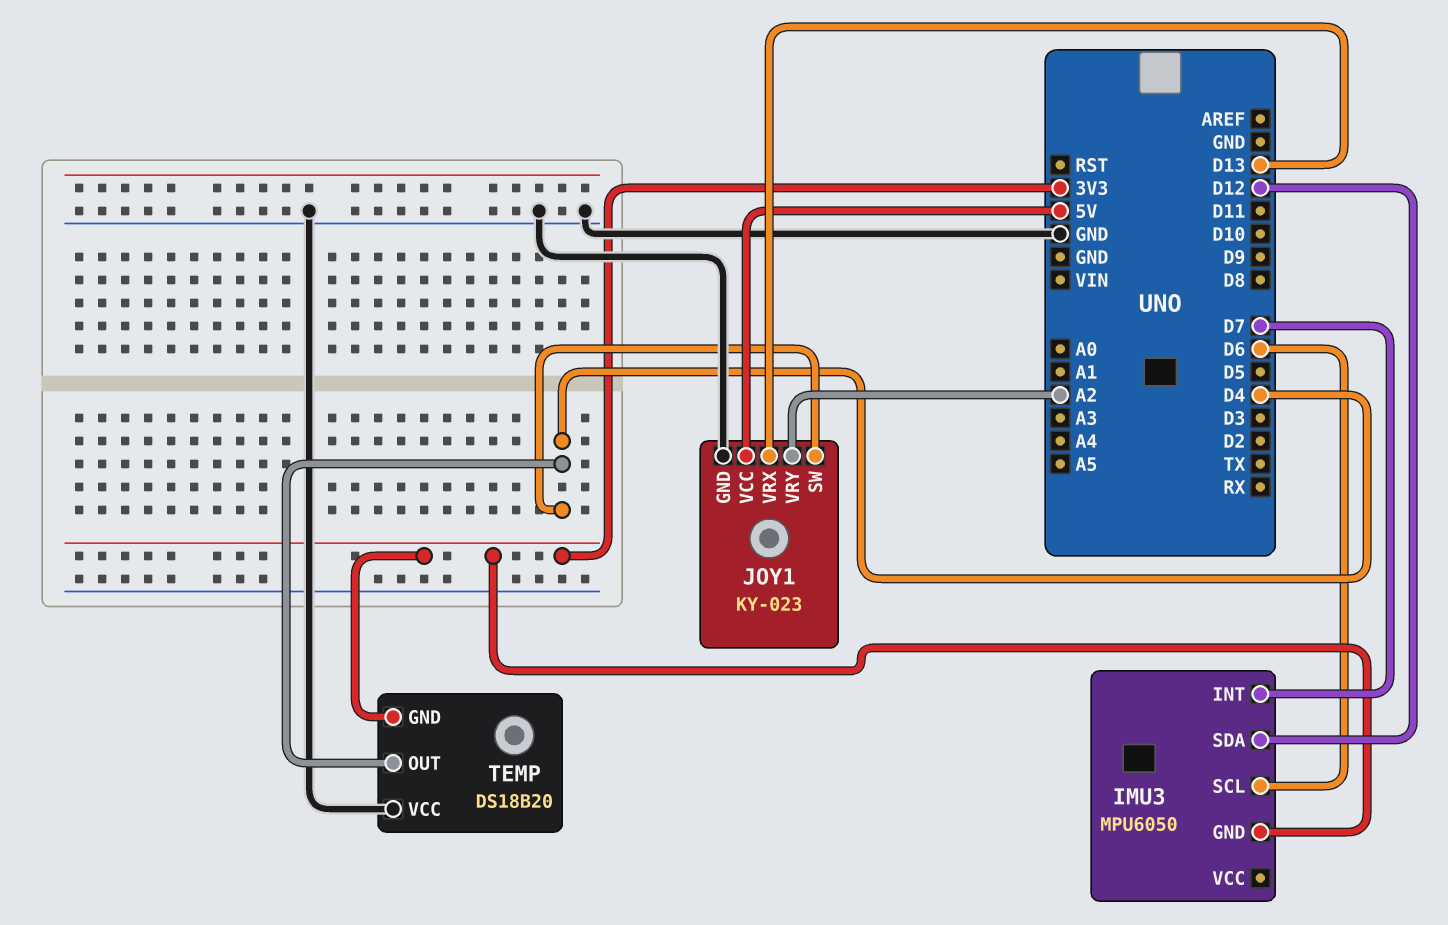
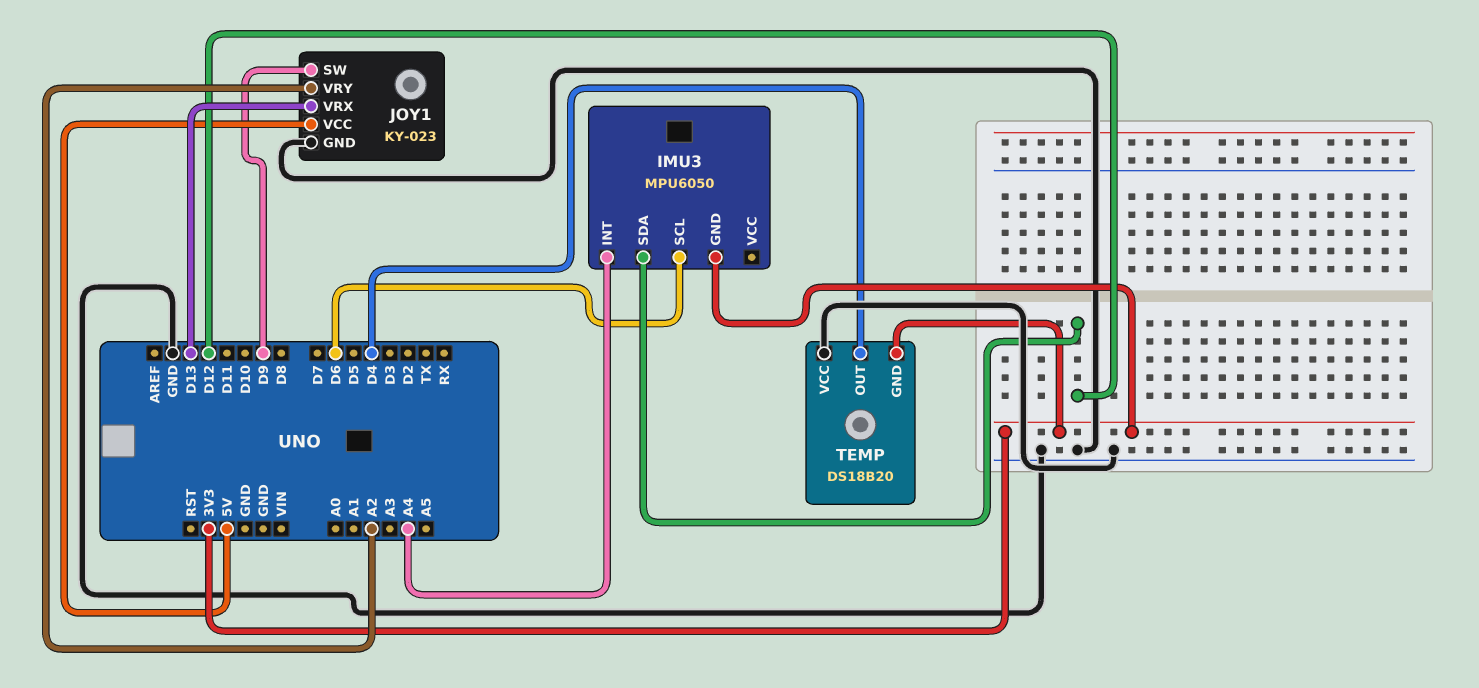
IMU3 pin INT: D7 -> A4
JOY1 pin SW: D4 -> D9

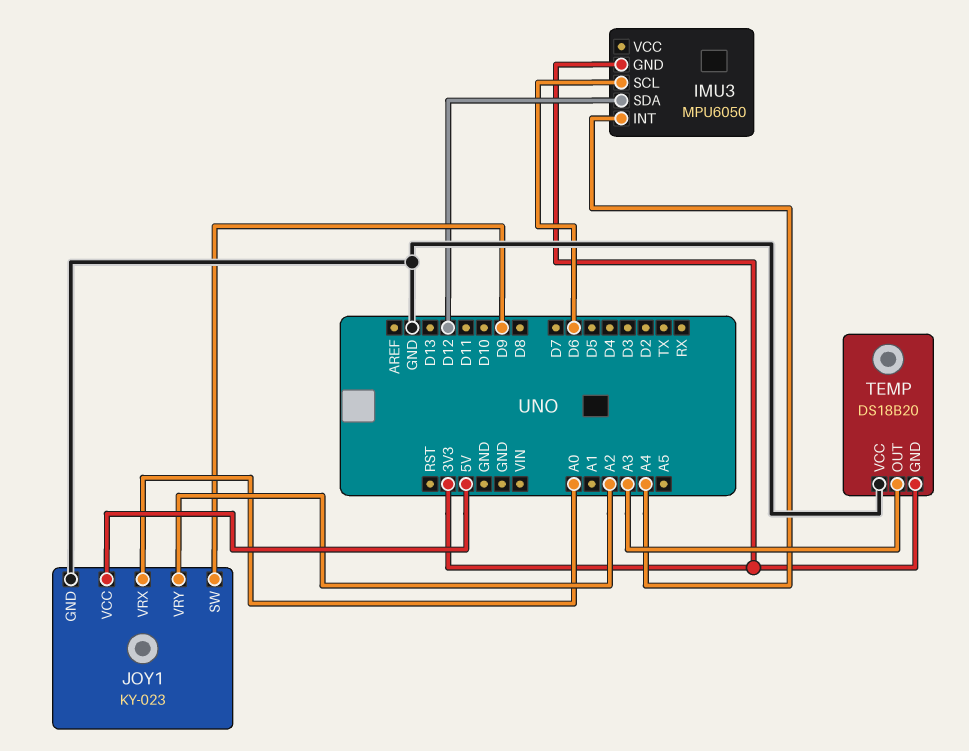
JOY1 pin VRX: D13 -> A0
TEMP pin OUT: D4 -> A3

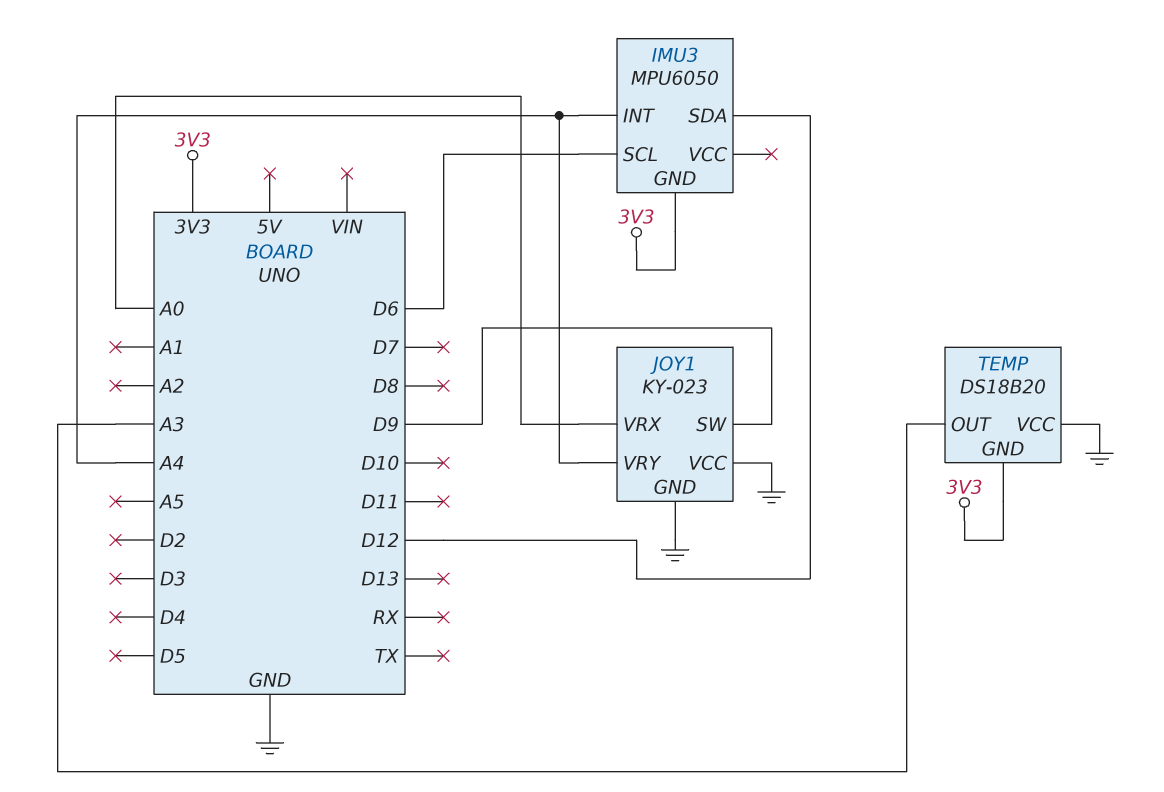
JOY1 pin VCC: 5V -> GND
JOY1 pin VRY: A2 -> A4

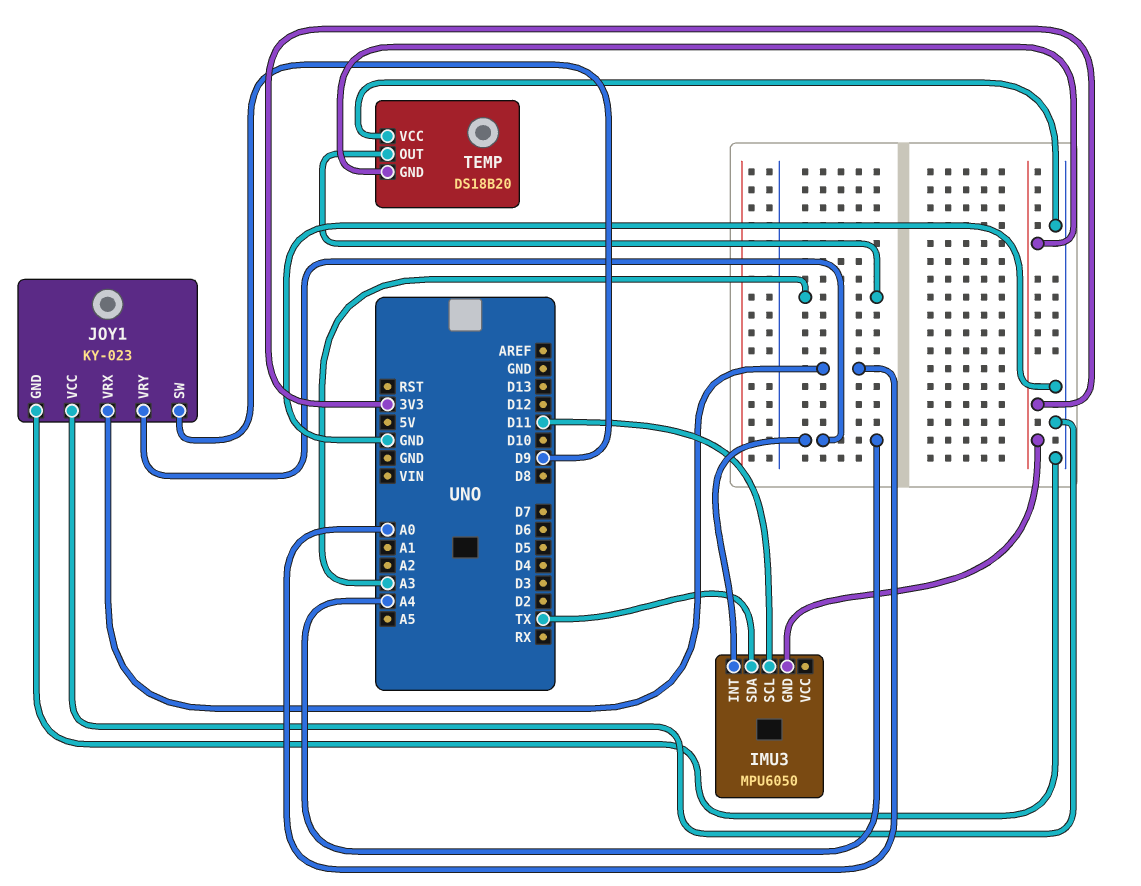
IMU3 pin SCL: D6 -> D11
IMU3 pin SDA: D12 -> TX

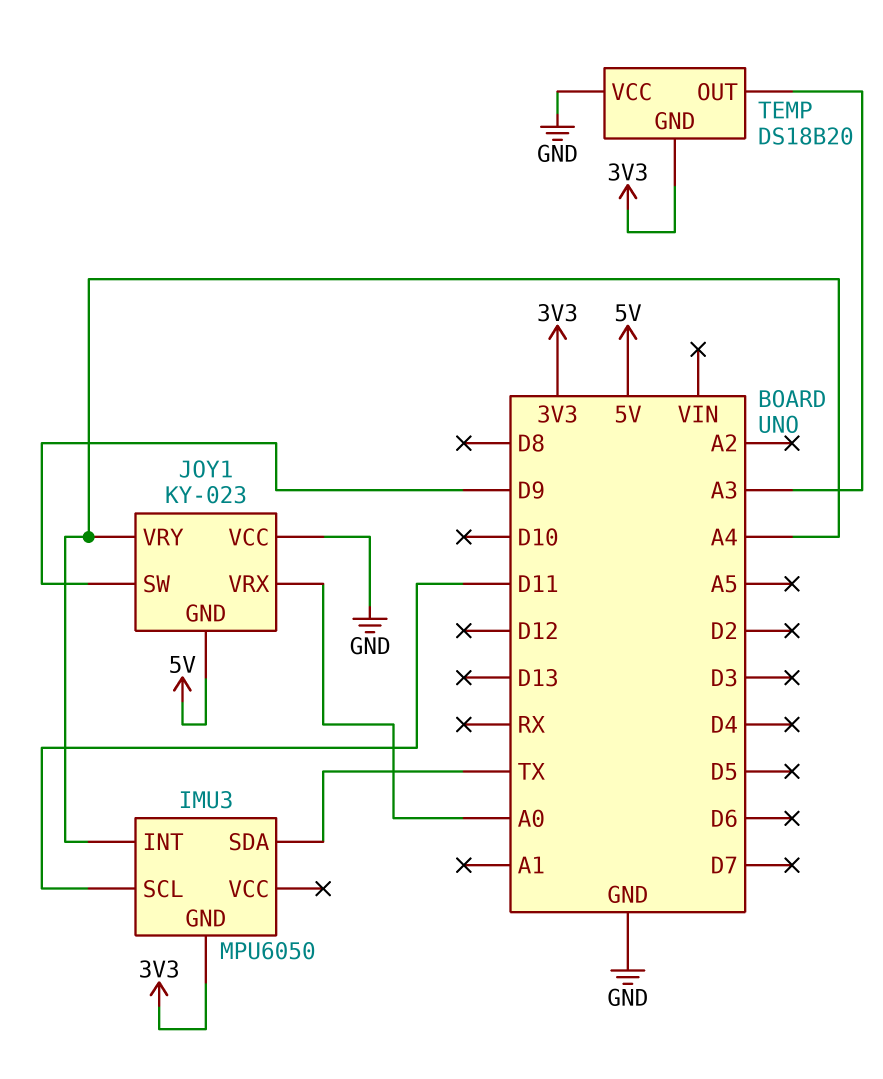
JOY1 pin GND: GND -> 5V

